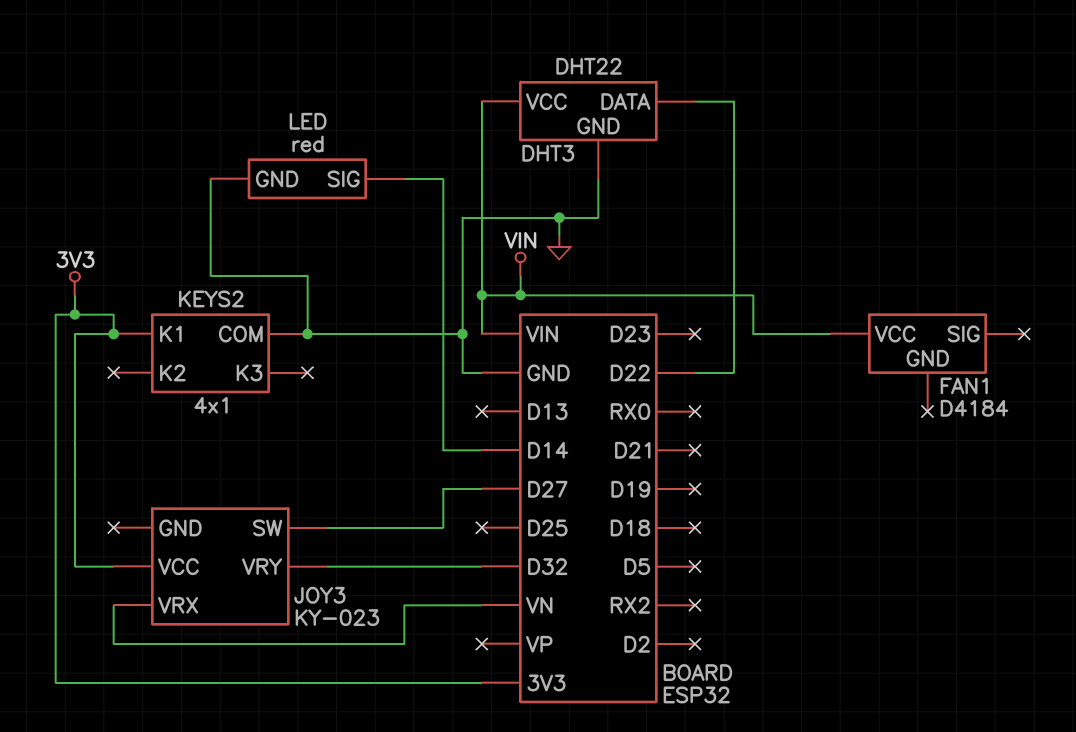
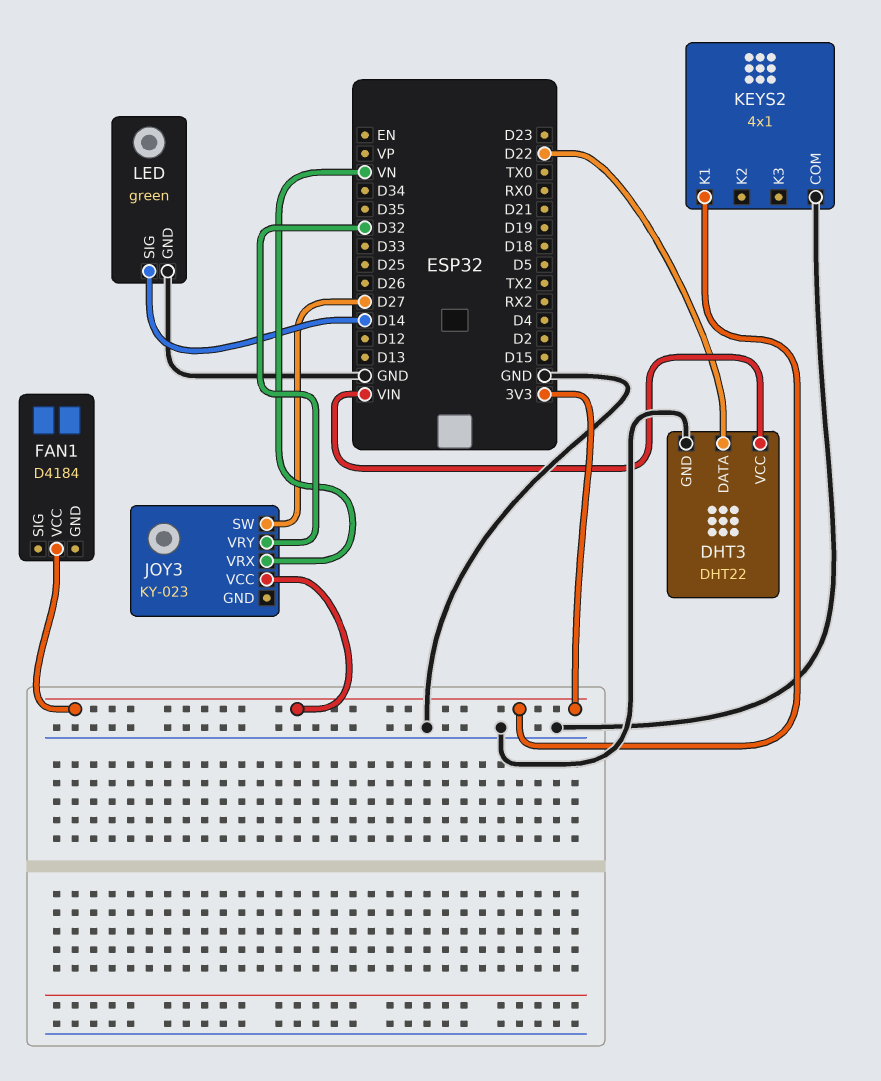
FAN1 pin VCC: VIN -> 3V3
LED: red -> green

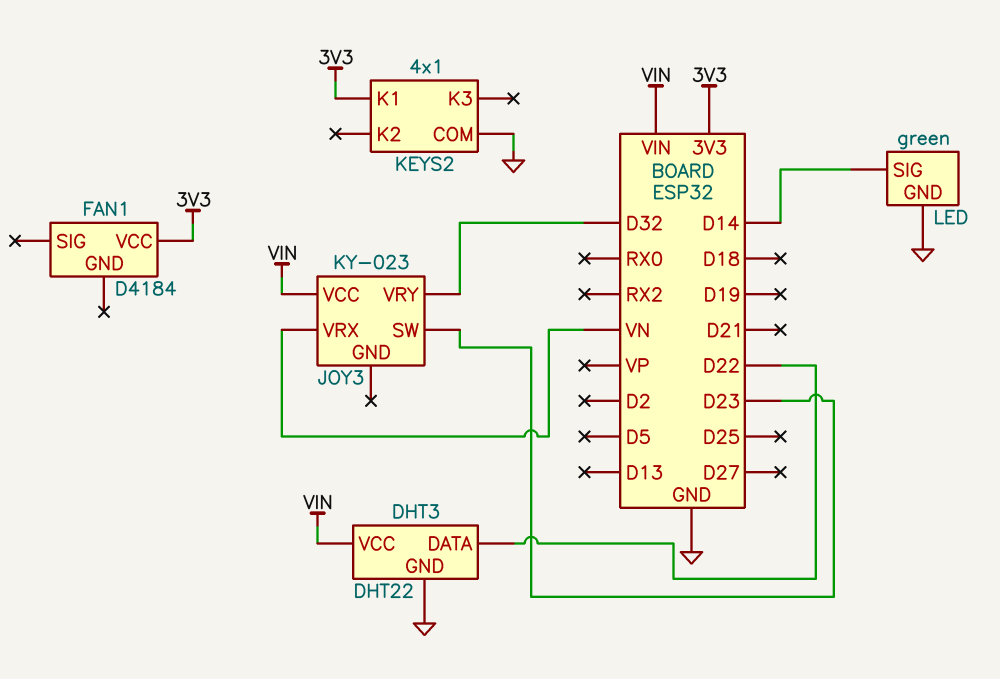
JOY3 pin SW: D27 -> D23
JOY3 pin VCC: 3V3 -> VIN

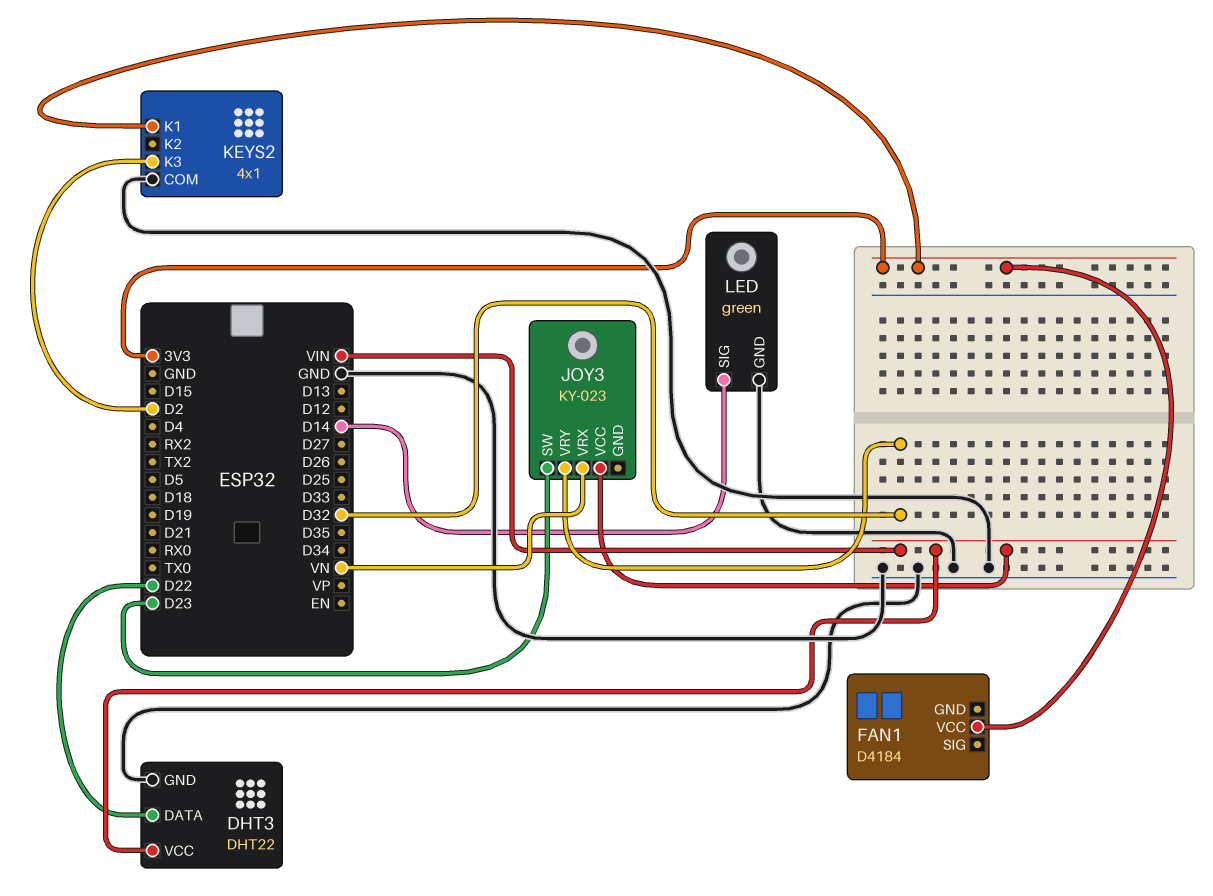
KEYS2 pin K3: none -> D2

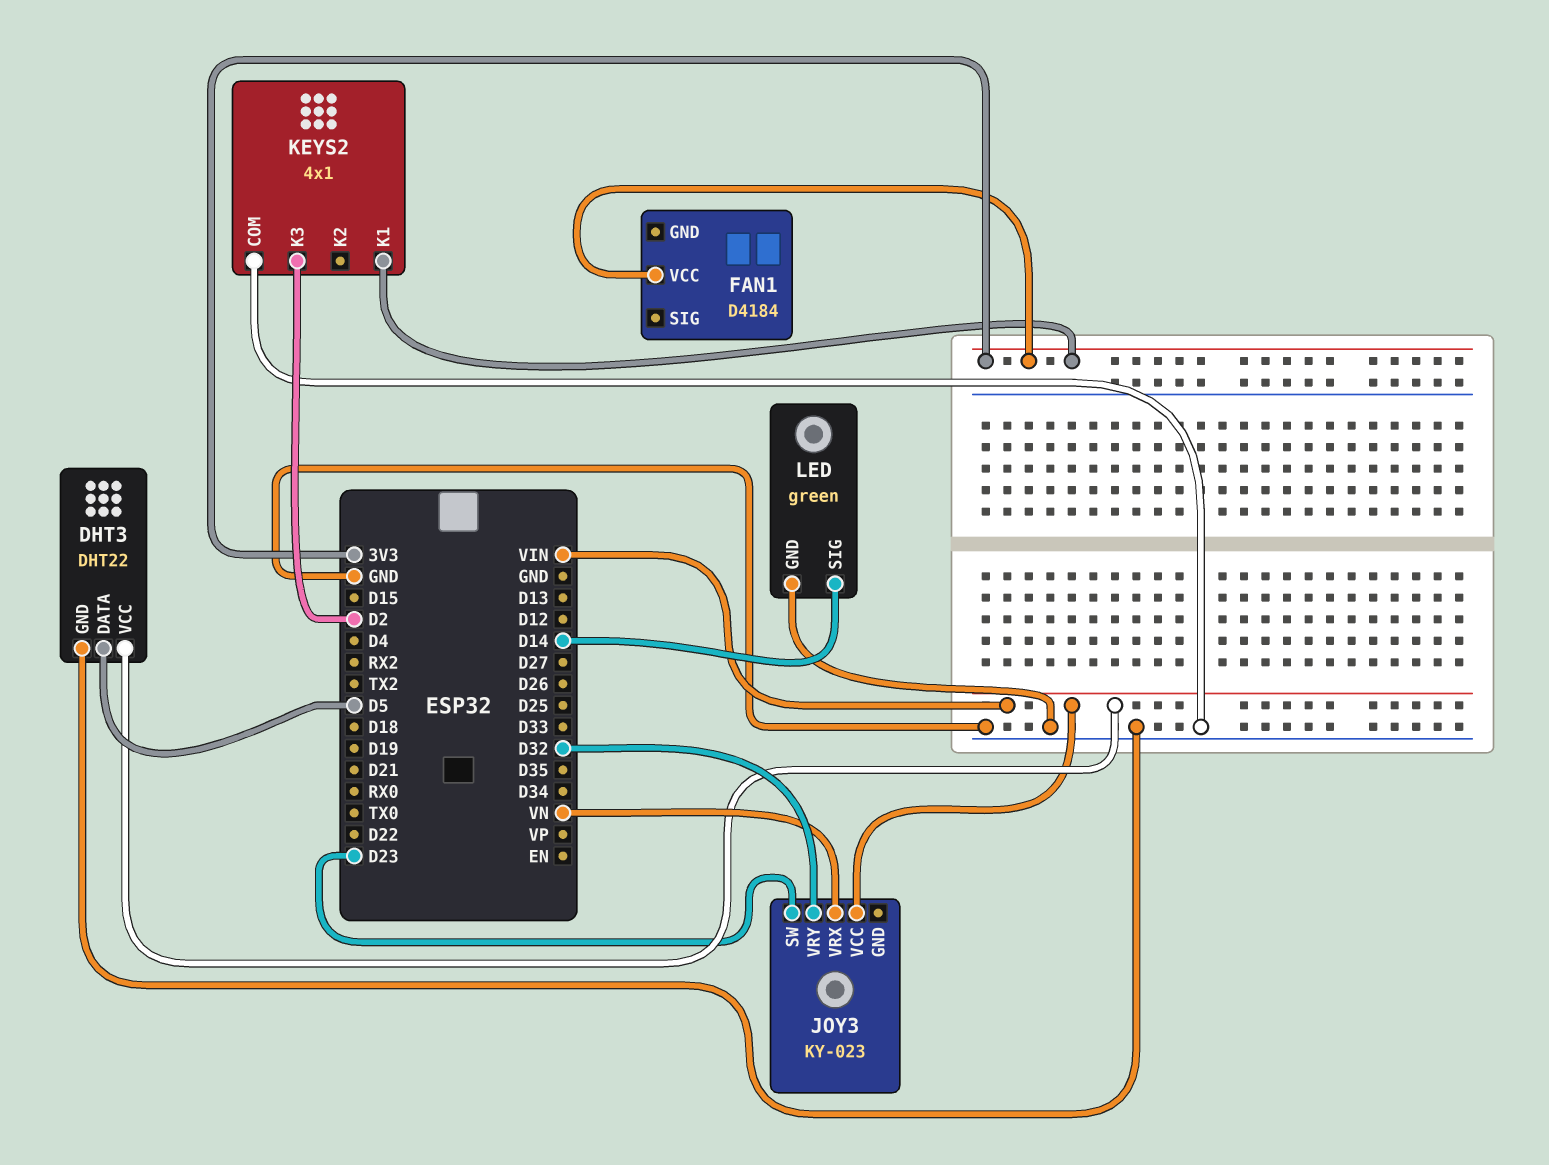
DHT3 pin DATA: D22 -> D5

